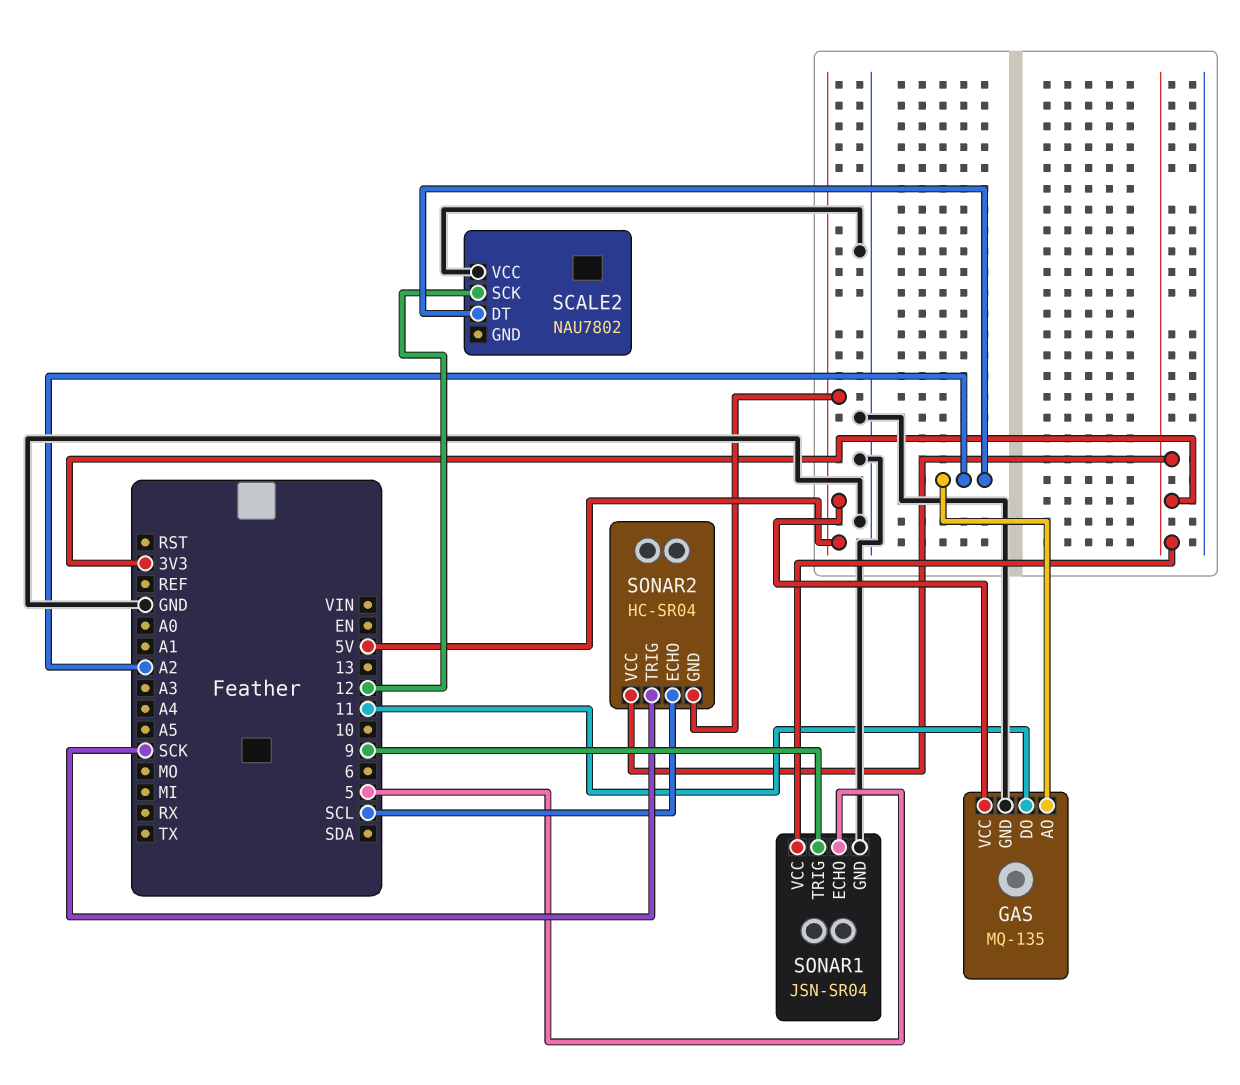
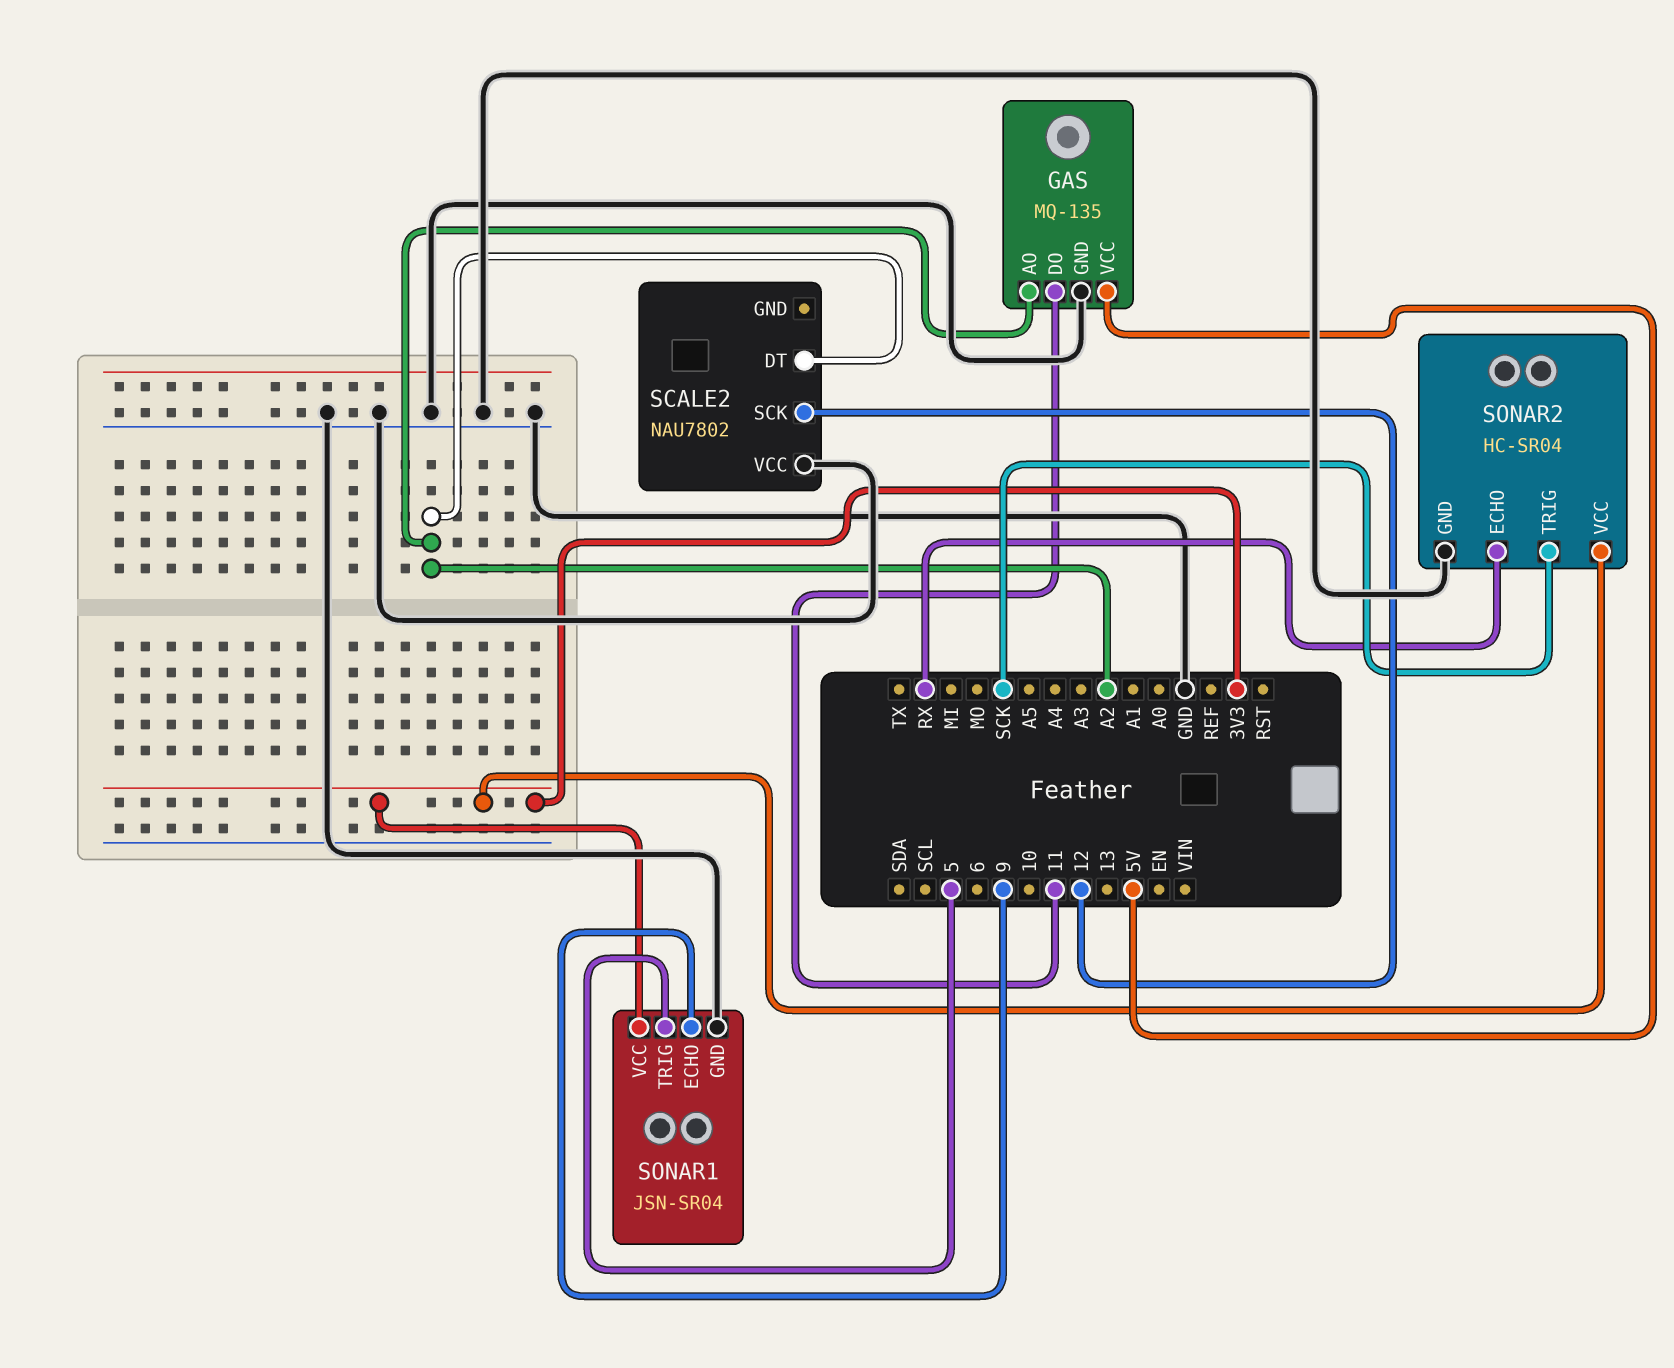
SONAR1 pin ECHO: 5 -> 9
SONAR1 pin TRIG: 9 -> 5
SONAR2 pin ECHO: SCL -> RX
SONAR2 pin GND: 5V -> GND

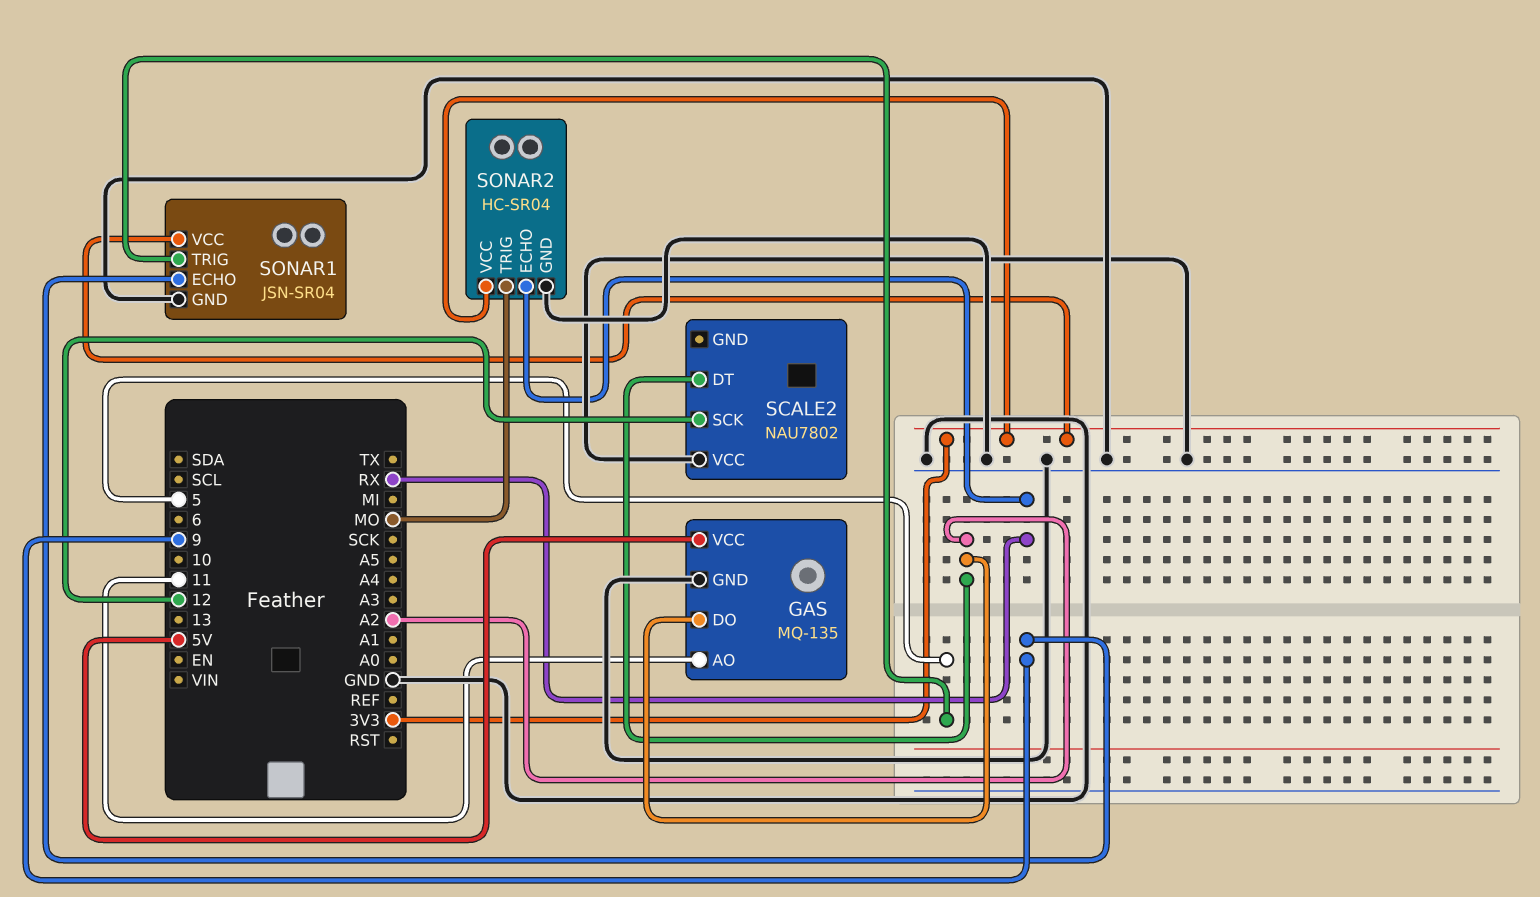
GAS pin AO: A2 -> 11
GAS pin DO: 11 -> A2
SONAR2 pin TRIG: SCK -> MO

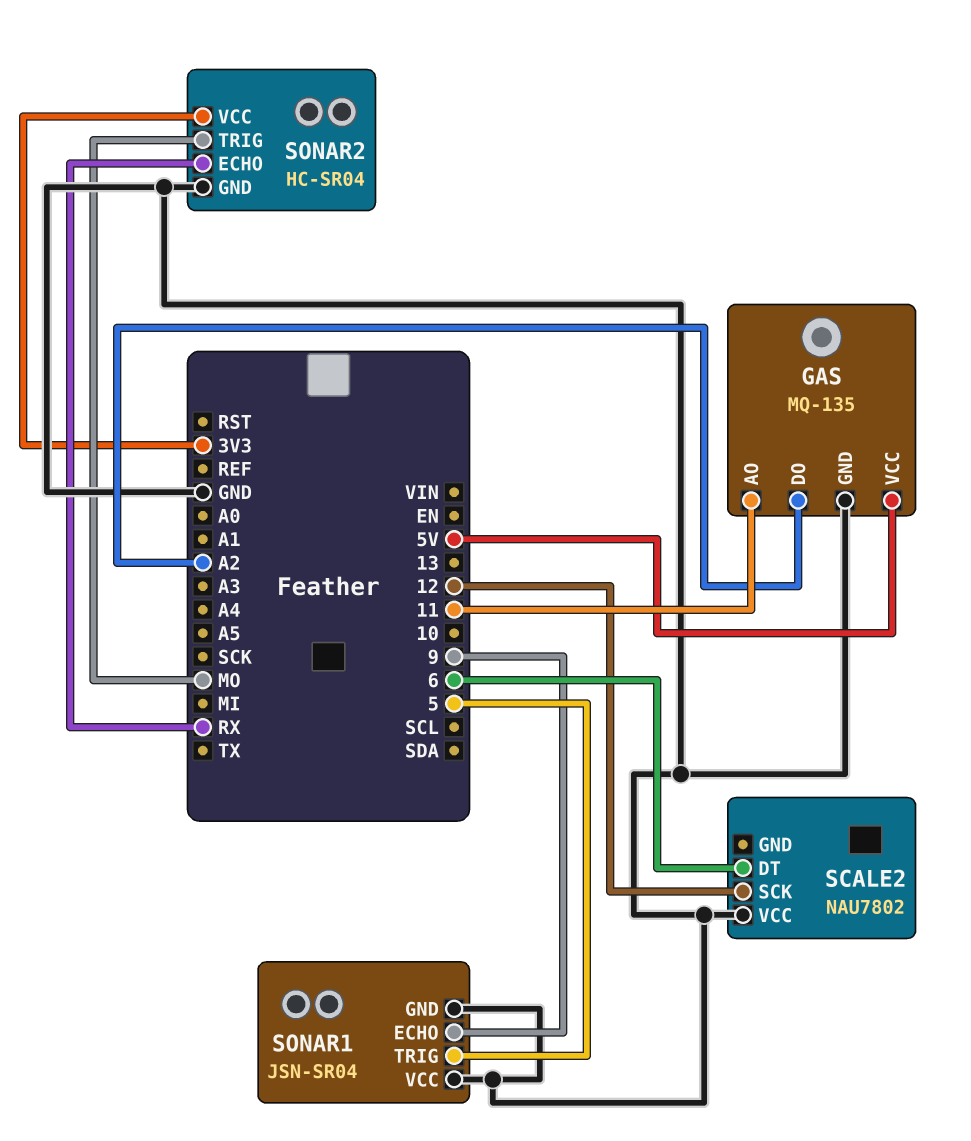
SCALE2 pin DT: A2 -> 6
SONAR1 pin VCC: 3V3 -> GND

